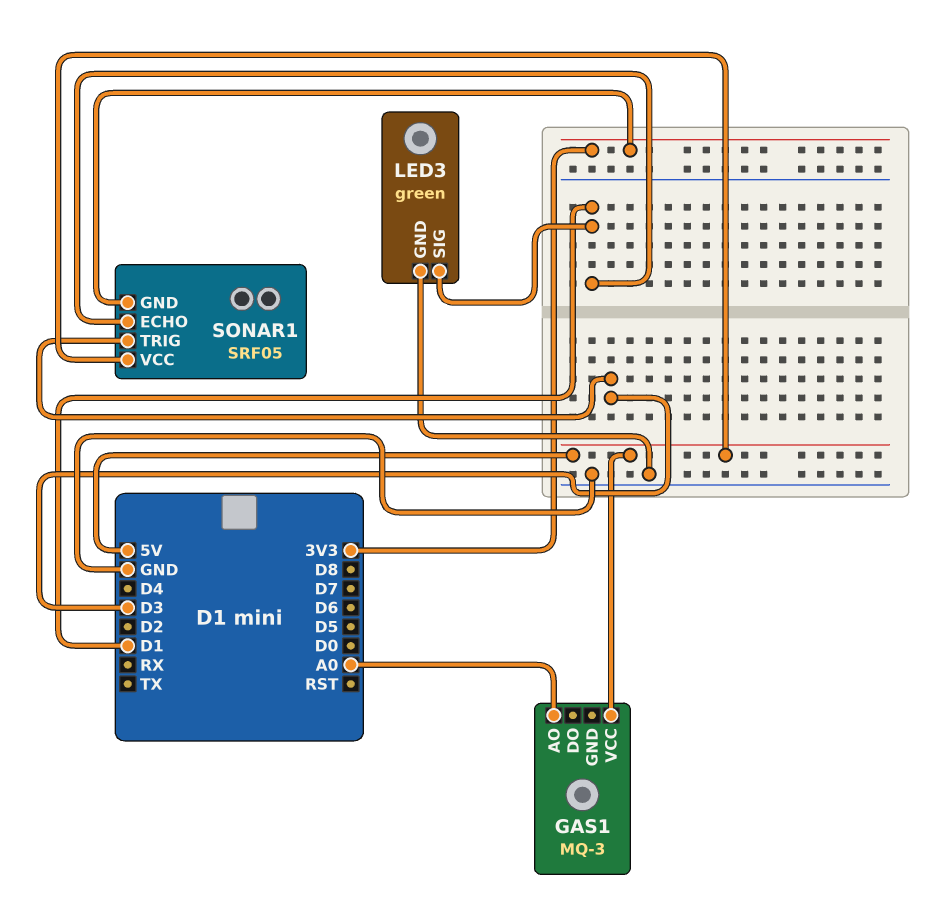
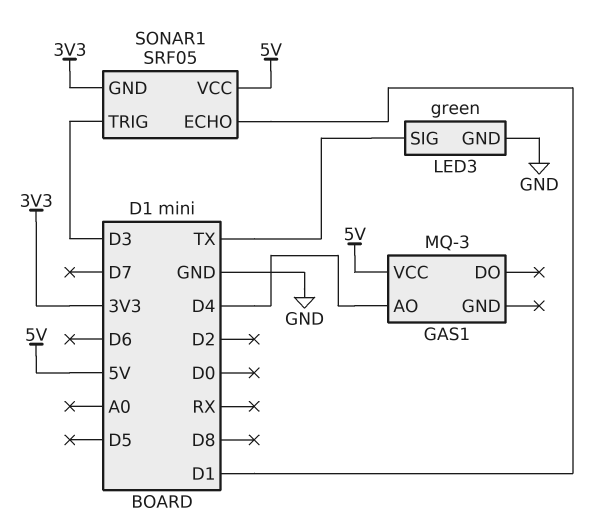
GAS1 pin AO: A0 -> D4
LED3 pin SIG: D1 -> TX

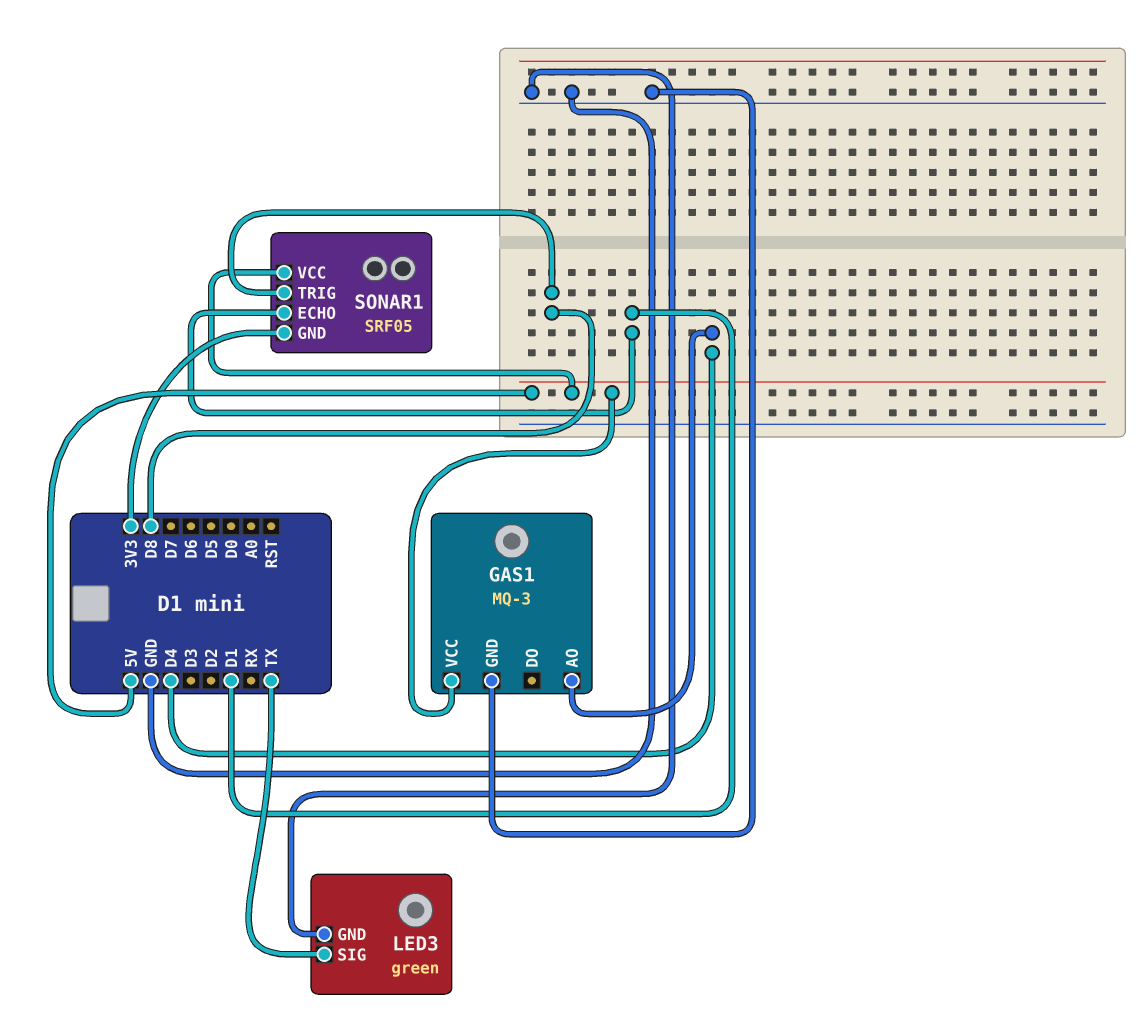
GAS1 pin GND: none -> GND
SONAR1 pin TRIG: D3 -> D8

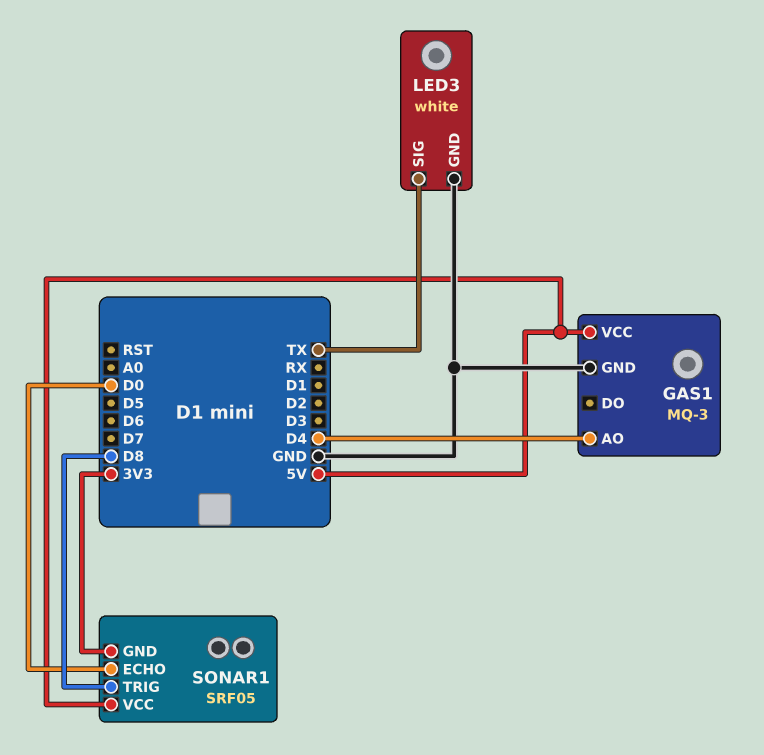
LED3: green -> white
SONAR1 pin ECHO: D1 -> D0

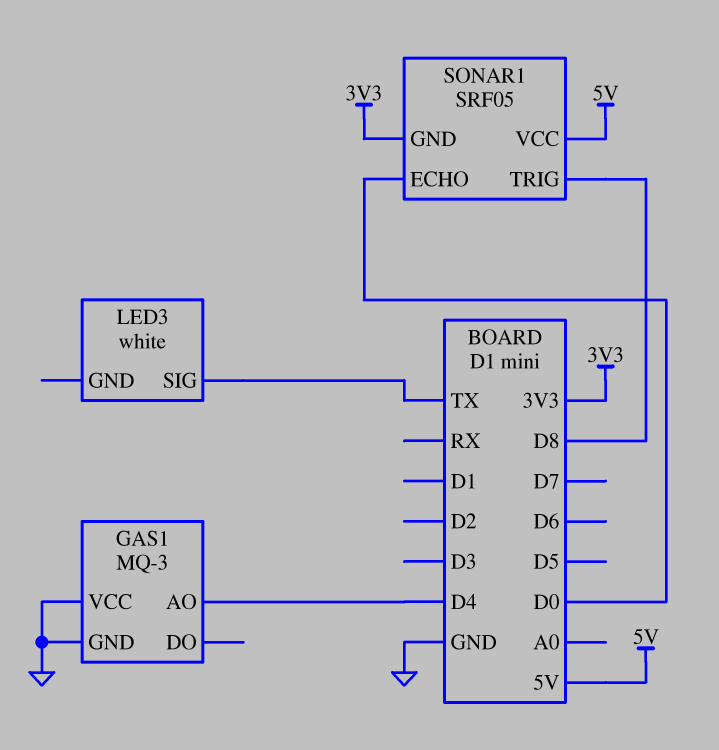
GAS1 pin VCC: 5V -> GND
LED3 pin GND: GND -> none

